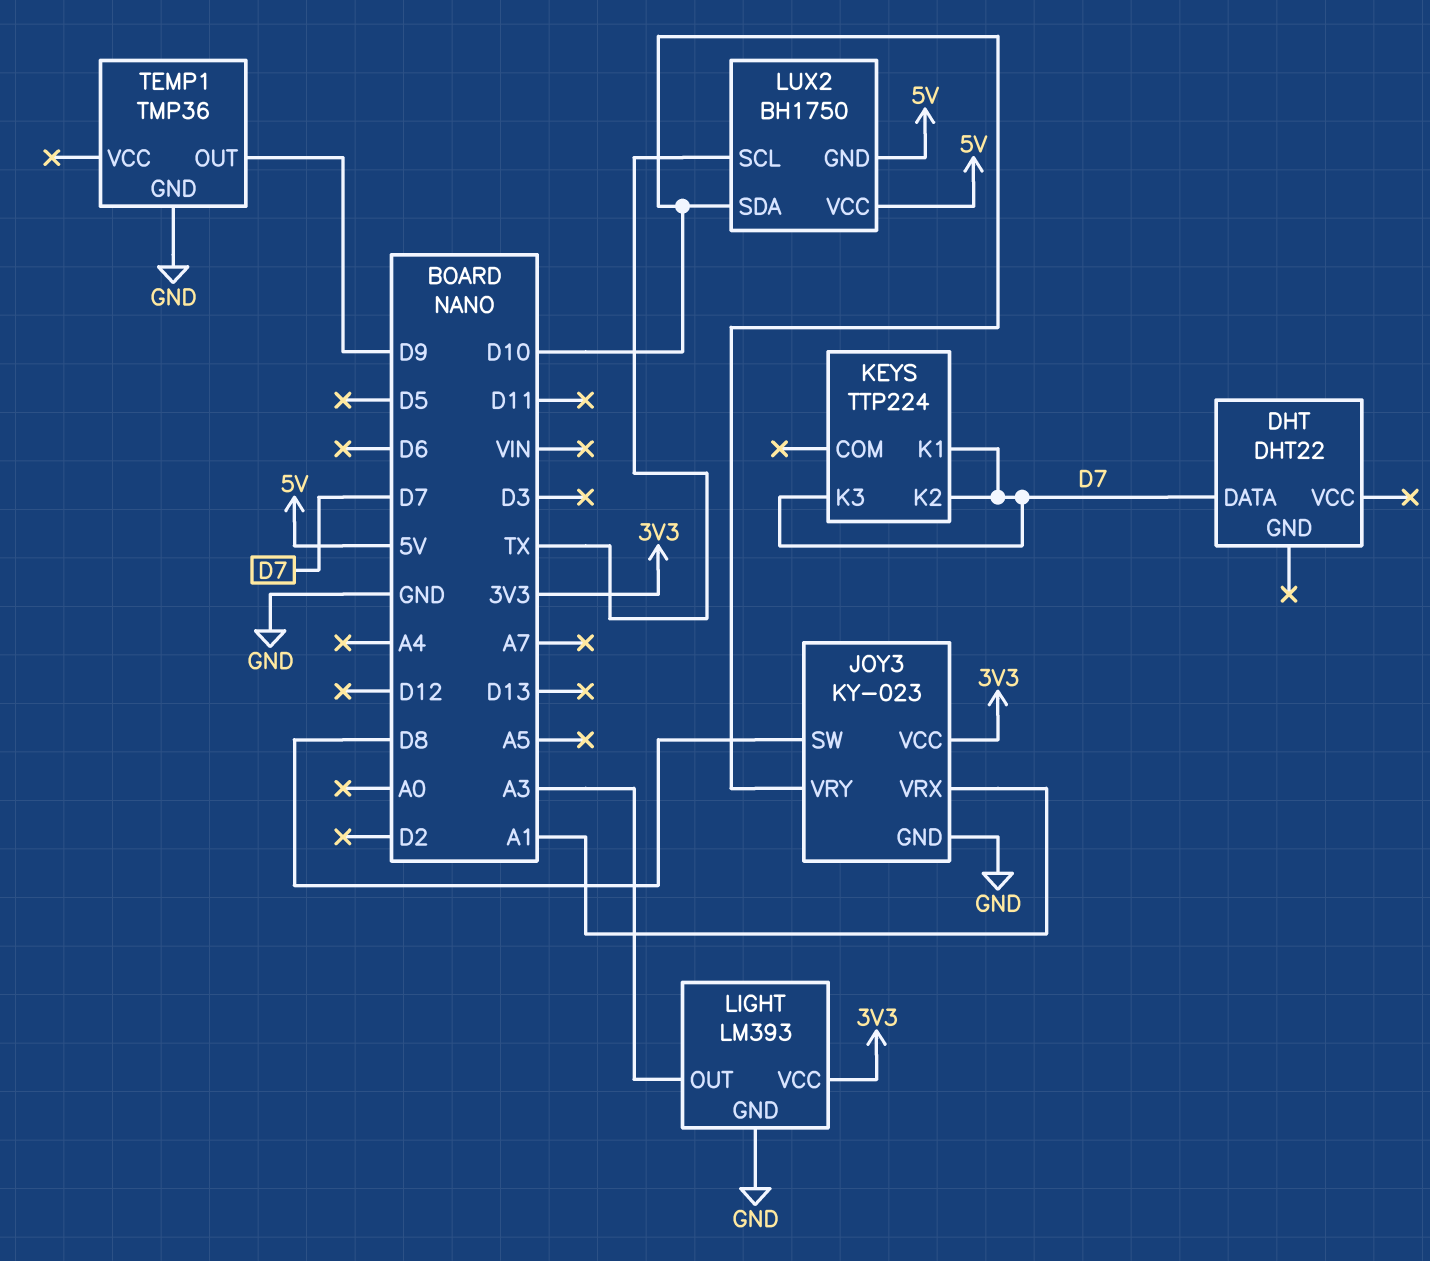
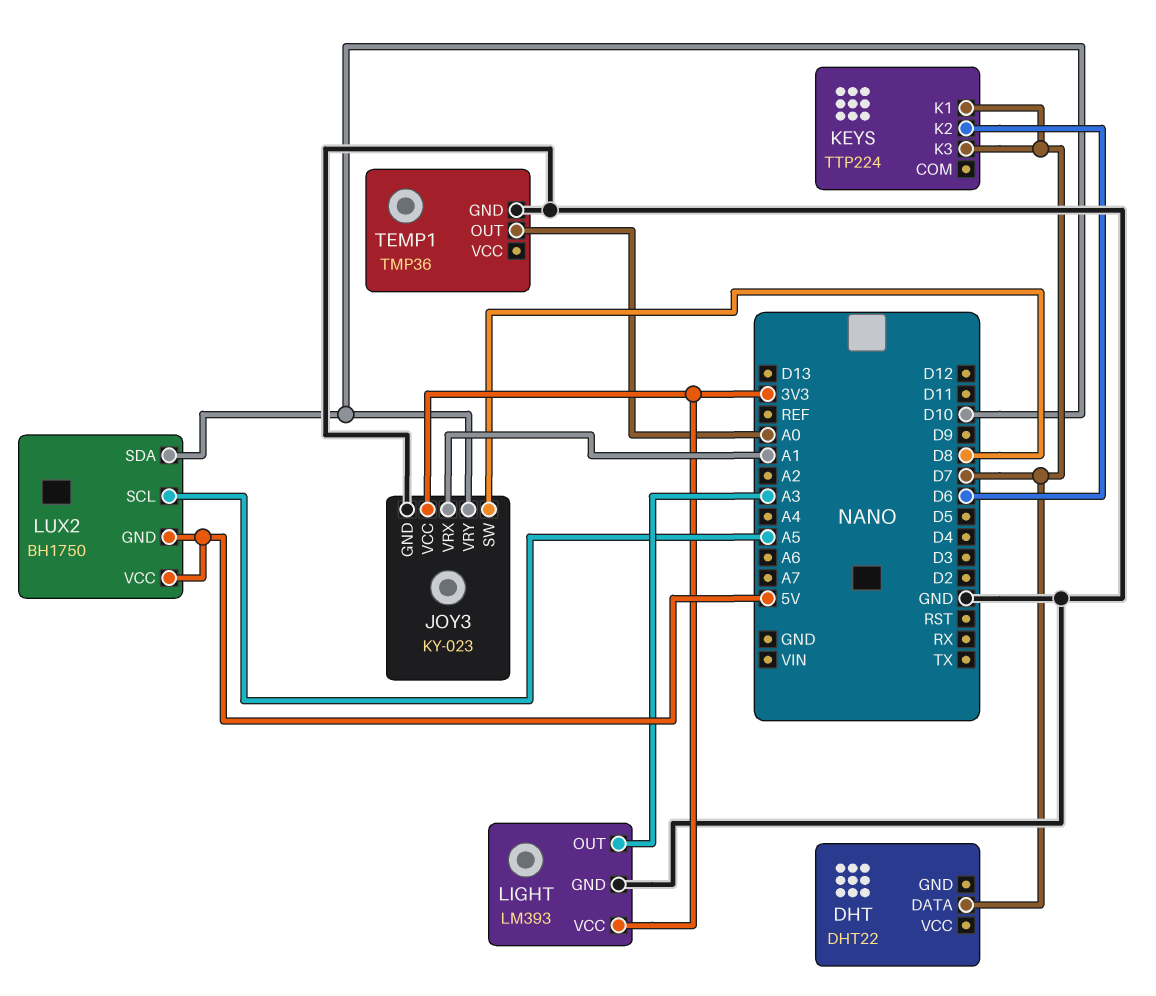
KEYS pin K2: D7 -> D6
LUX2 pin SCL: TX -> A5
TEMP1 pin OUT: D9 -> A0

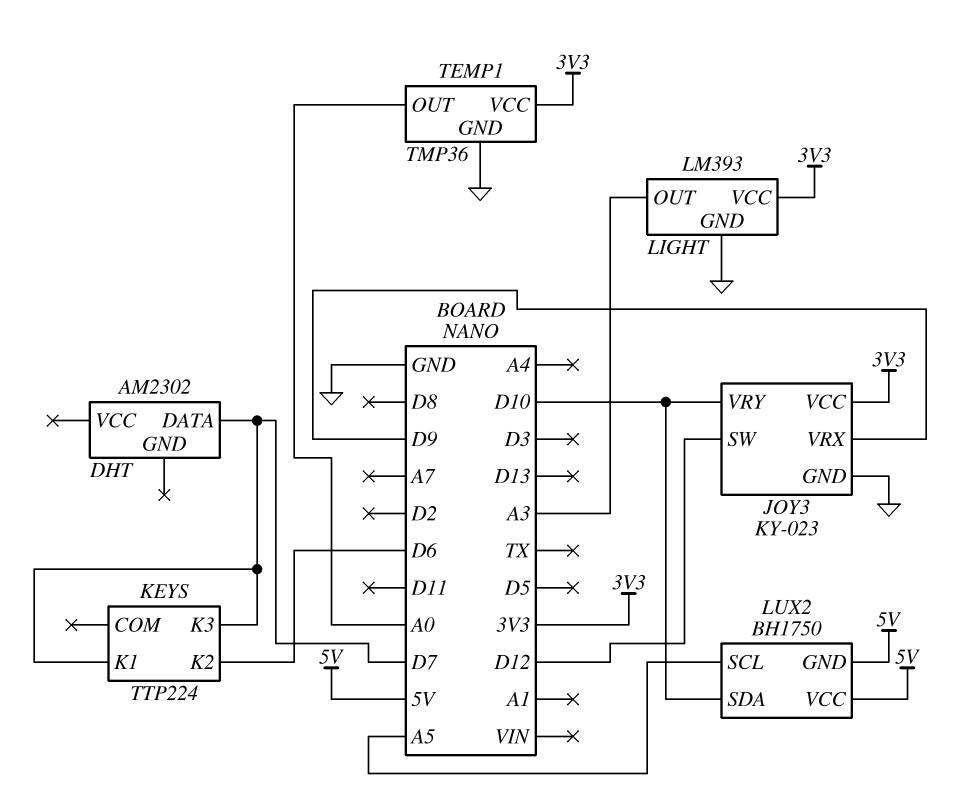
DHT: DHT22 -> AM2302
JOY3 pin SW: D8 -> D12
JOY3 pin VRX: A1 -> D9
TEMP1 pin VCC: none -> 3V3

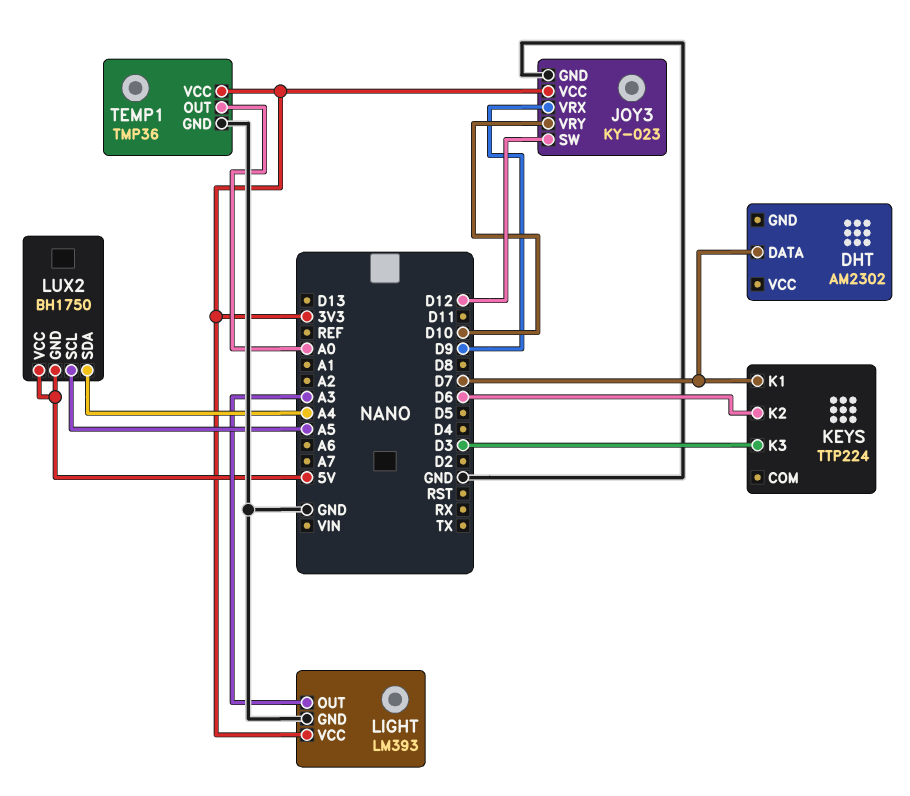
KEYS pin K3: D7 -> D3
LUX2 pin SDA: D10 -> A4

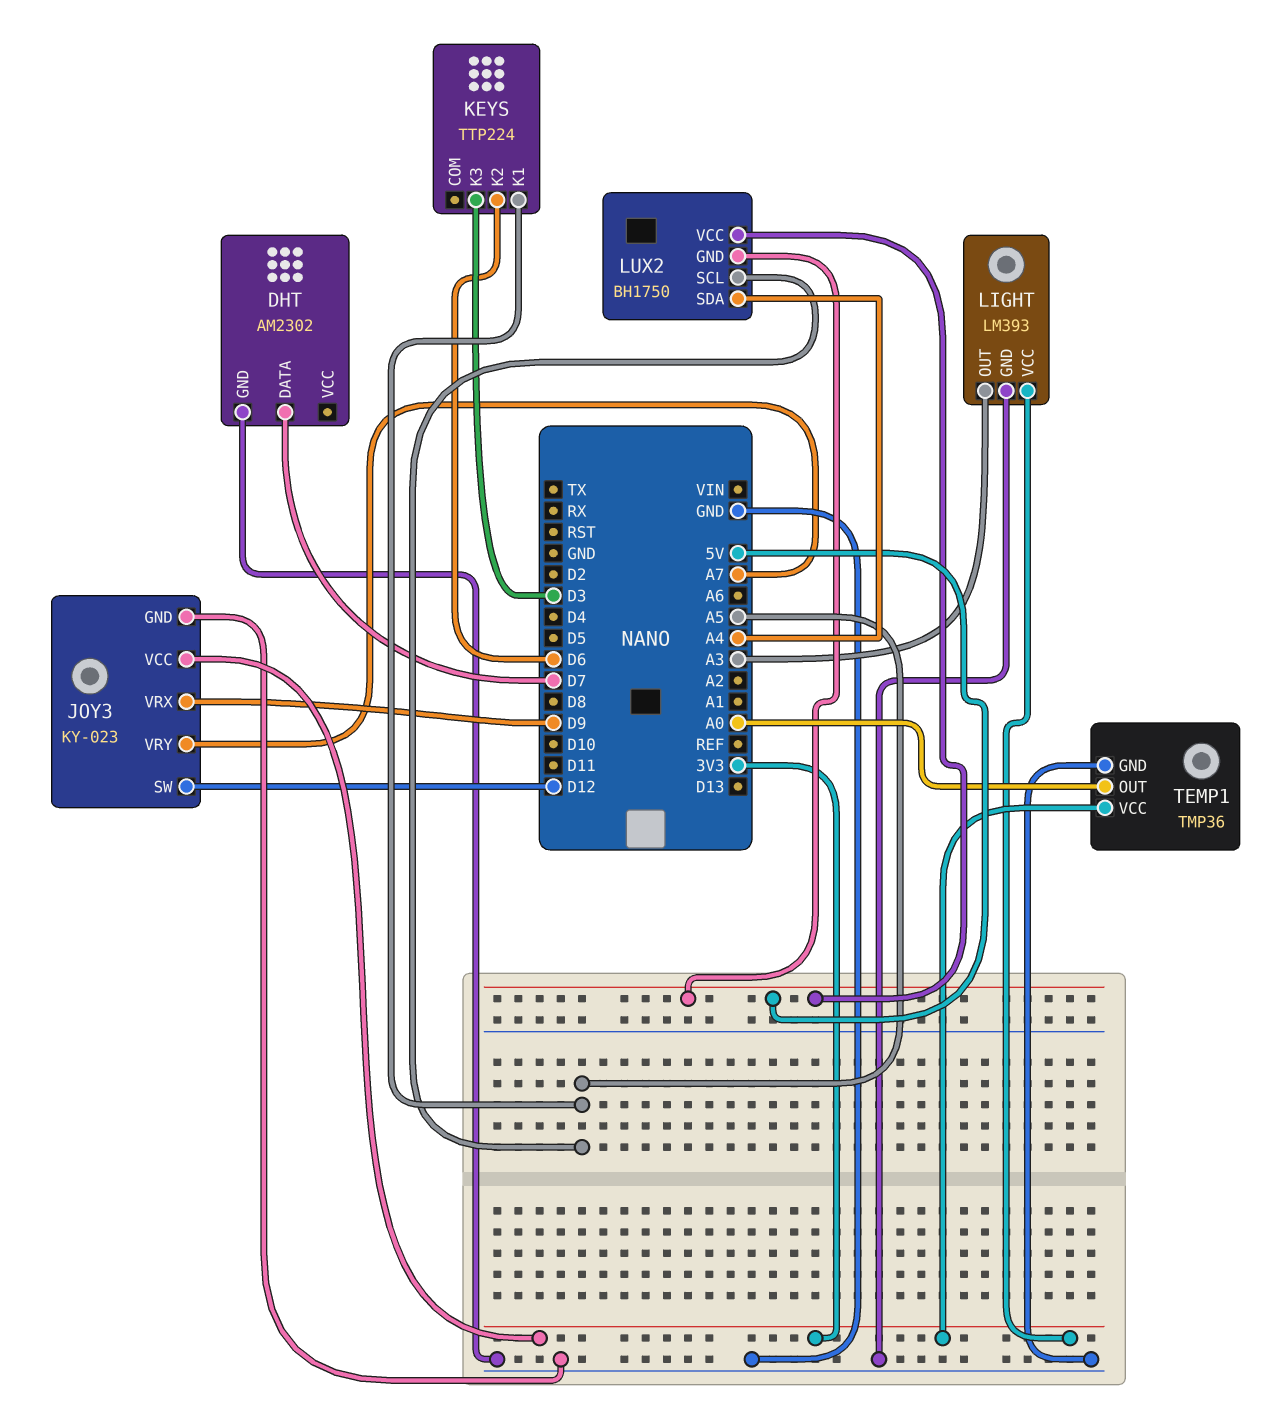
DHT pin GND: none -> GND
JOY3 pin VRY: D10 -> A7
KEYS pin K1: D7 -> A5

